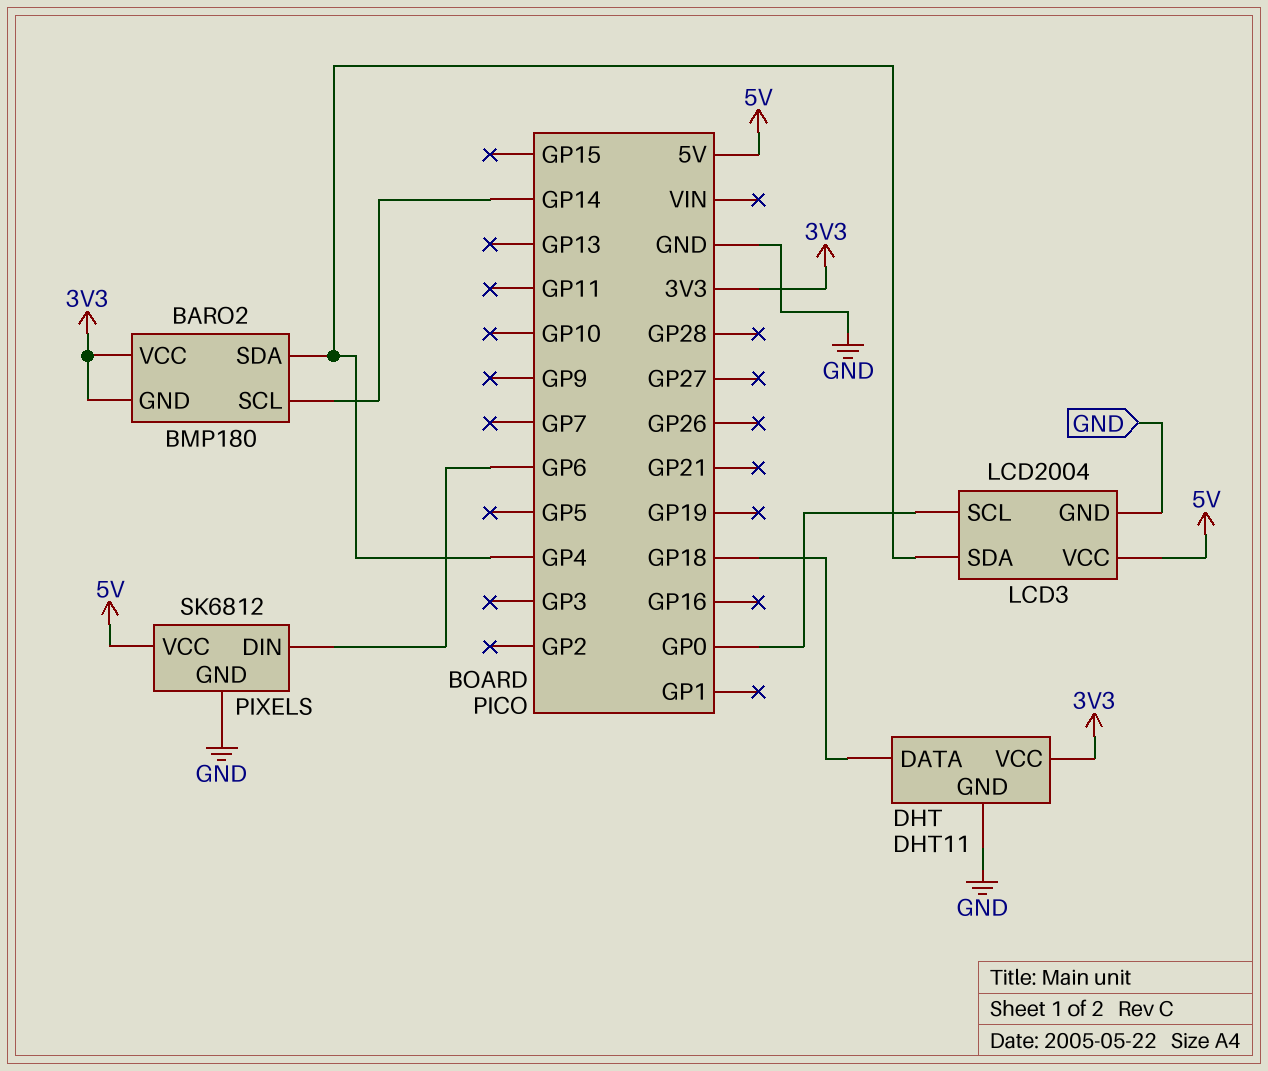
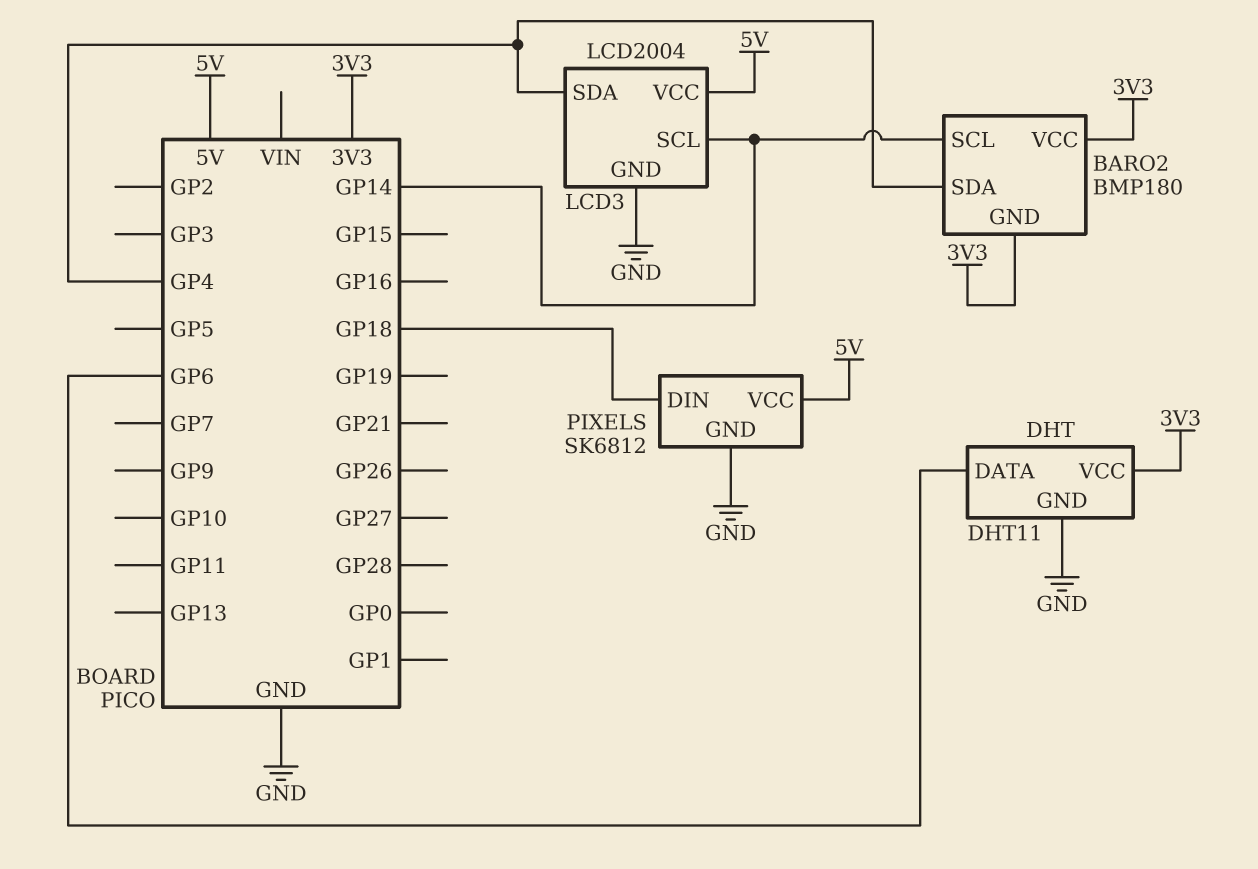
DHT pin DATA: GP18 -> GP6
LCD3 pin SCL: GP0 -> GP14
PIXELS pin DIN: GP6 -> GP18

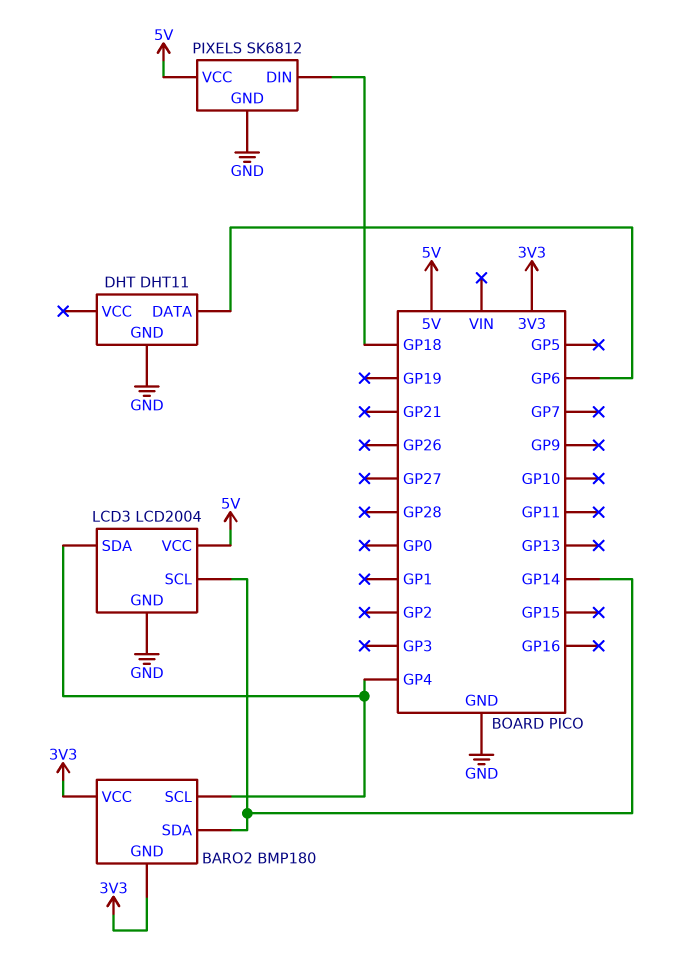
BARO2 pin SCL: GP14 -> GP4
BARO2 pin SDA: GP4 -> GP14
DHT pin VCC: 3V3 -> none

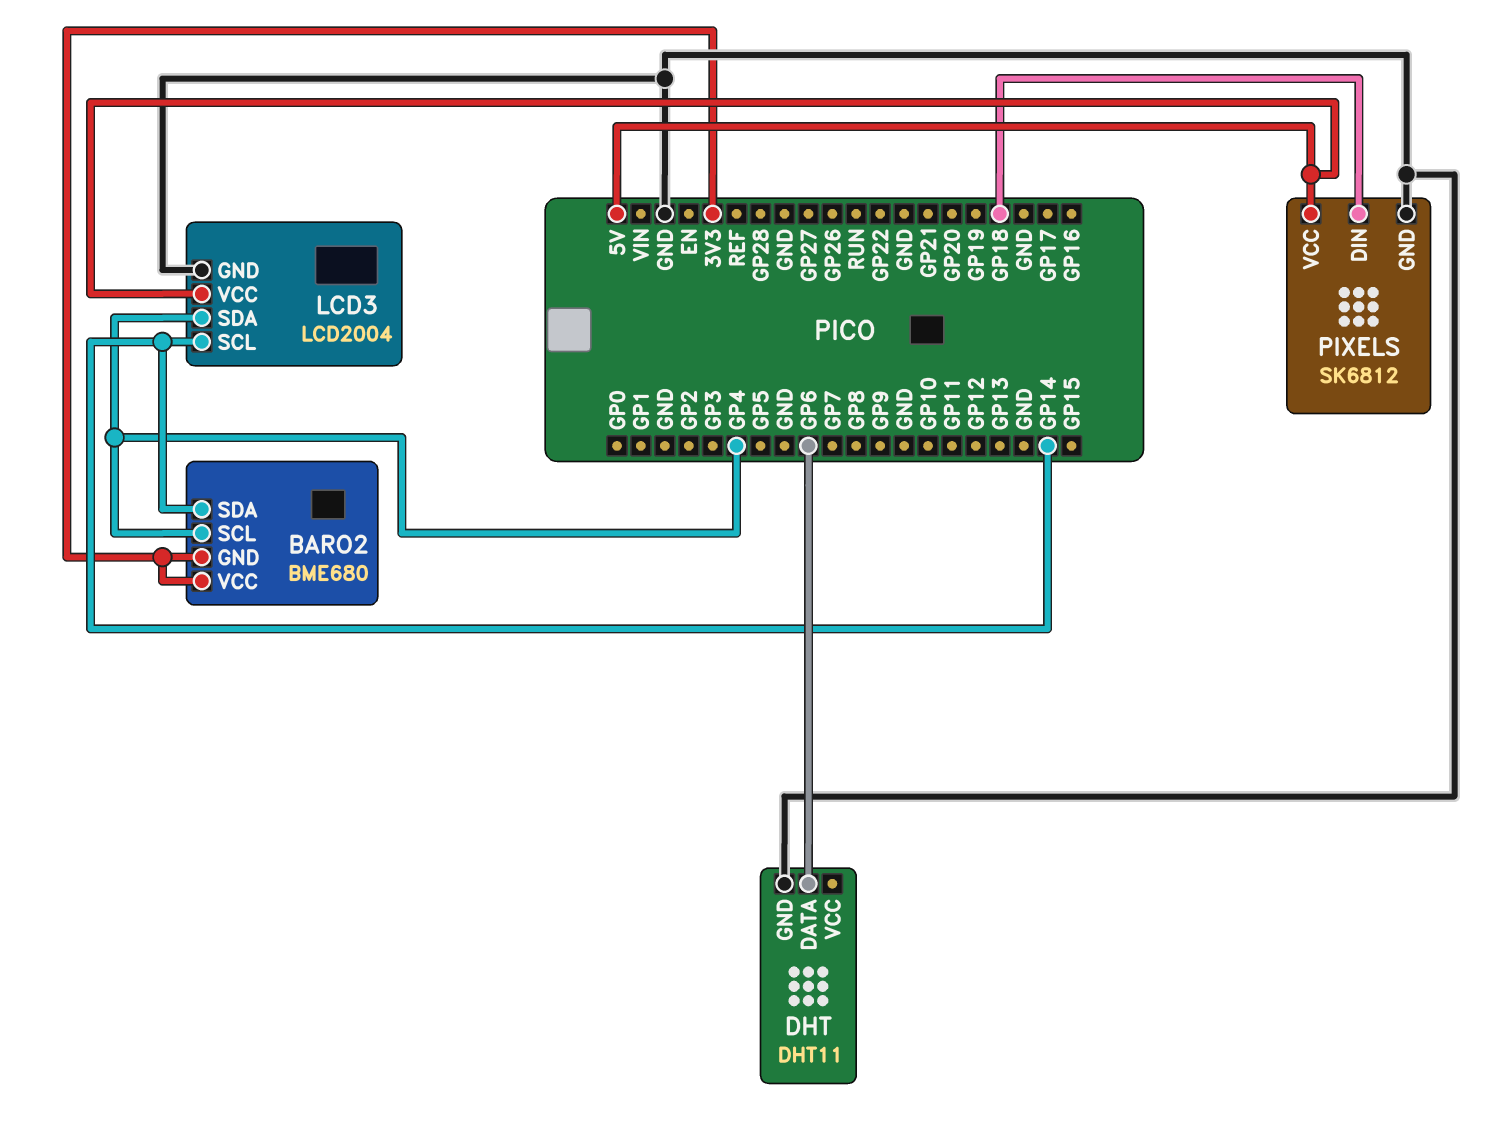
BARO2: BMP180 -> BME680

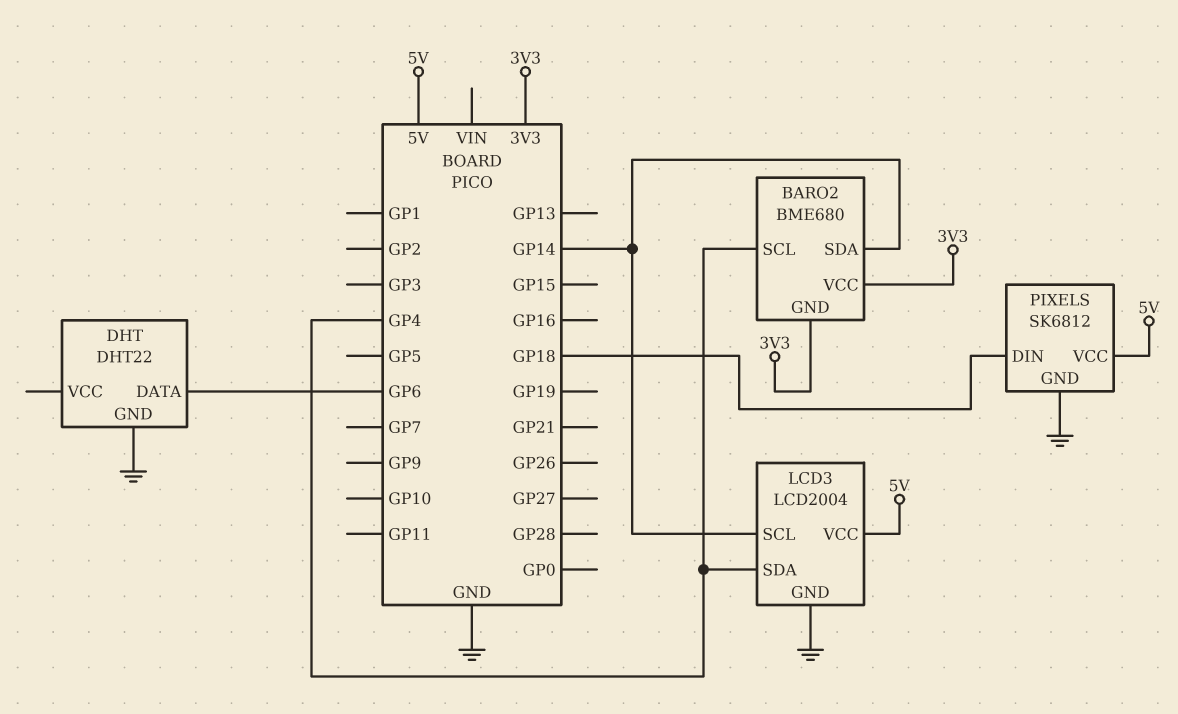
DHT: DHT11 -> DHT22

